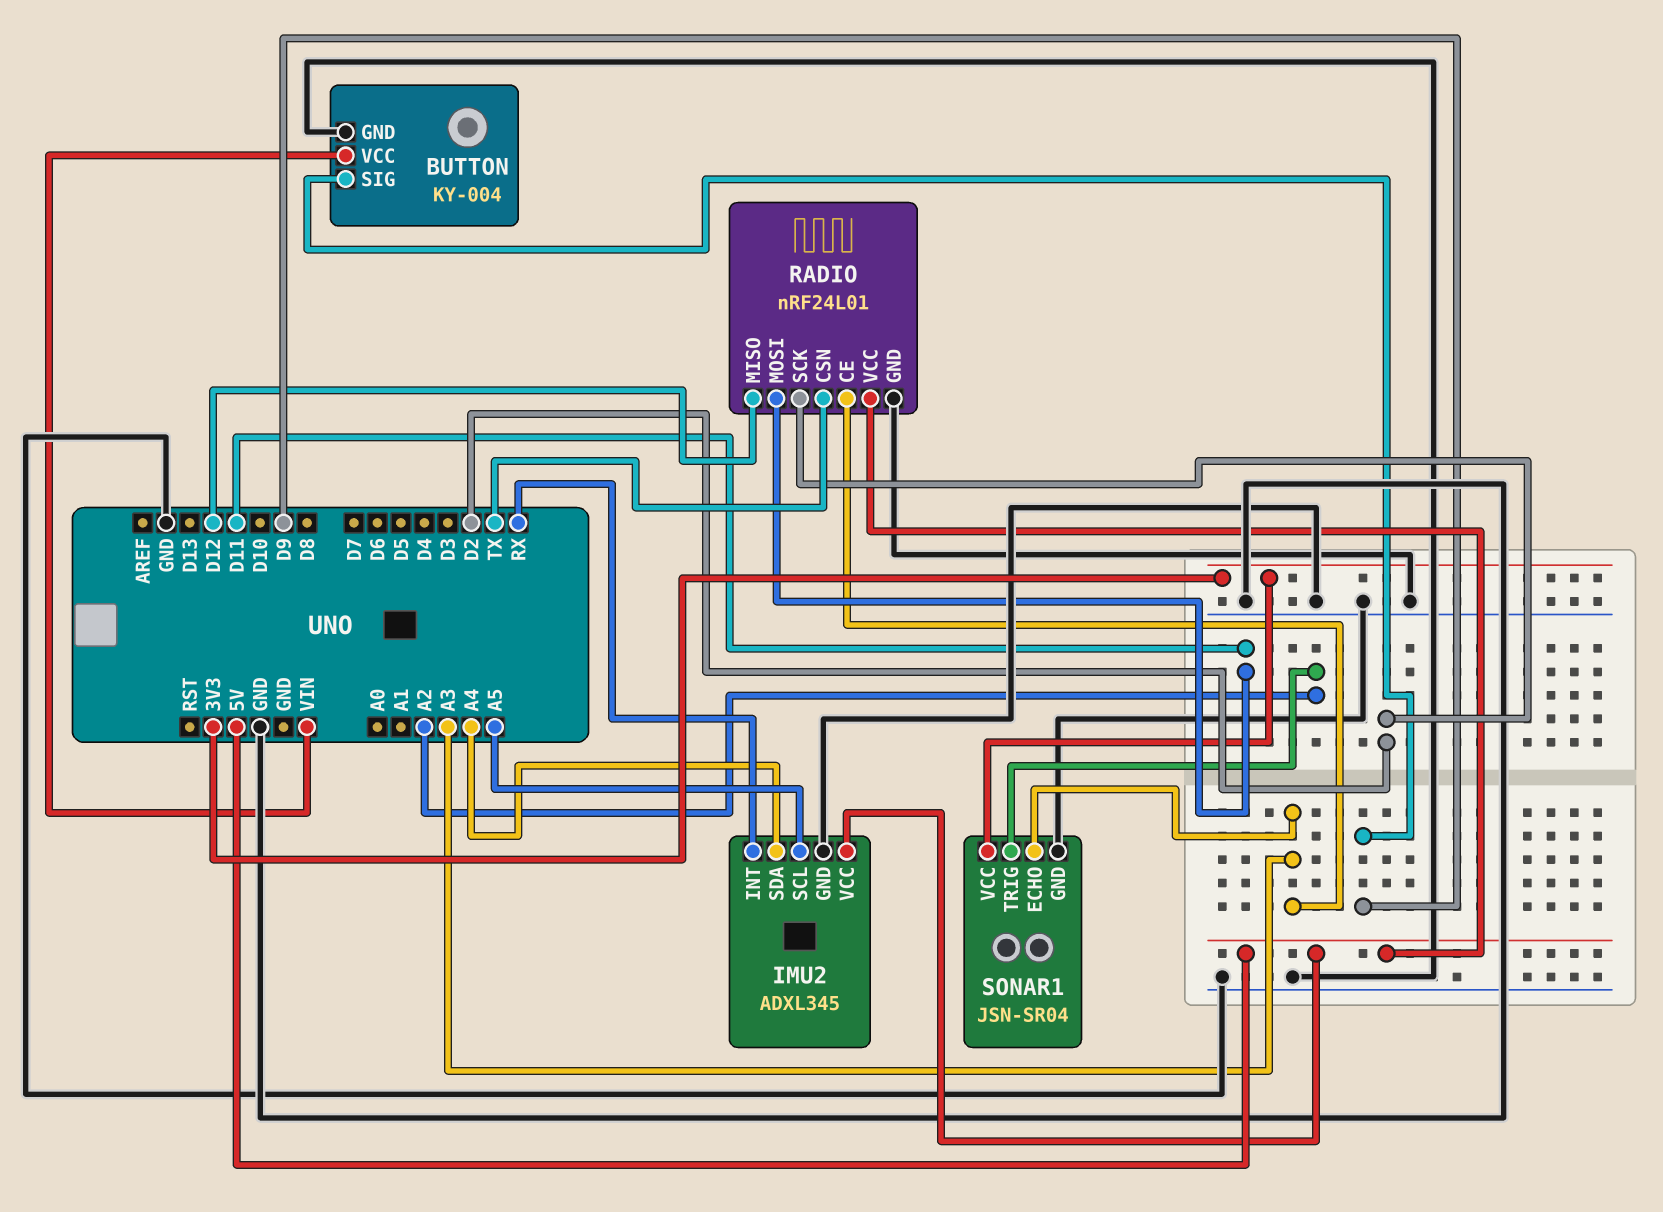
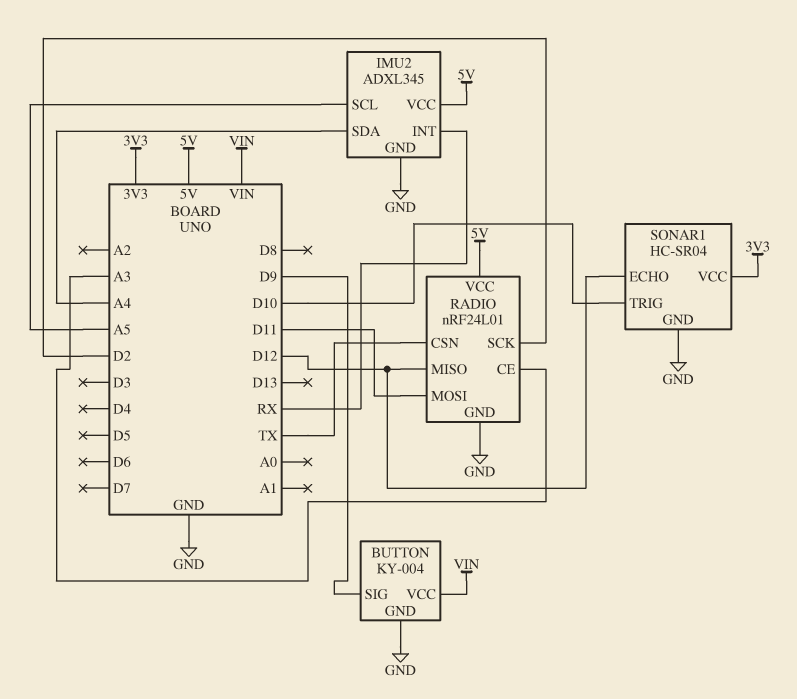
SONAR1: JSN-SR04 -> HC-SR04
SONAR1 pin ECHO: A3 -> D12
SONAR1 pin TRIG: A2 -> D10

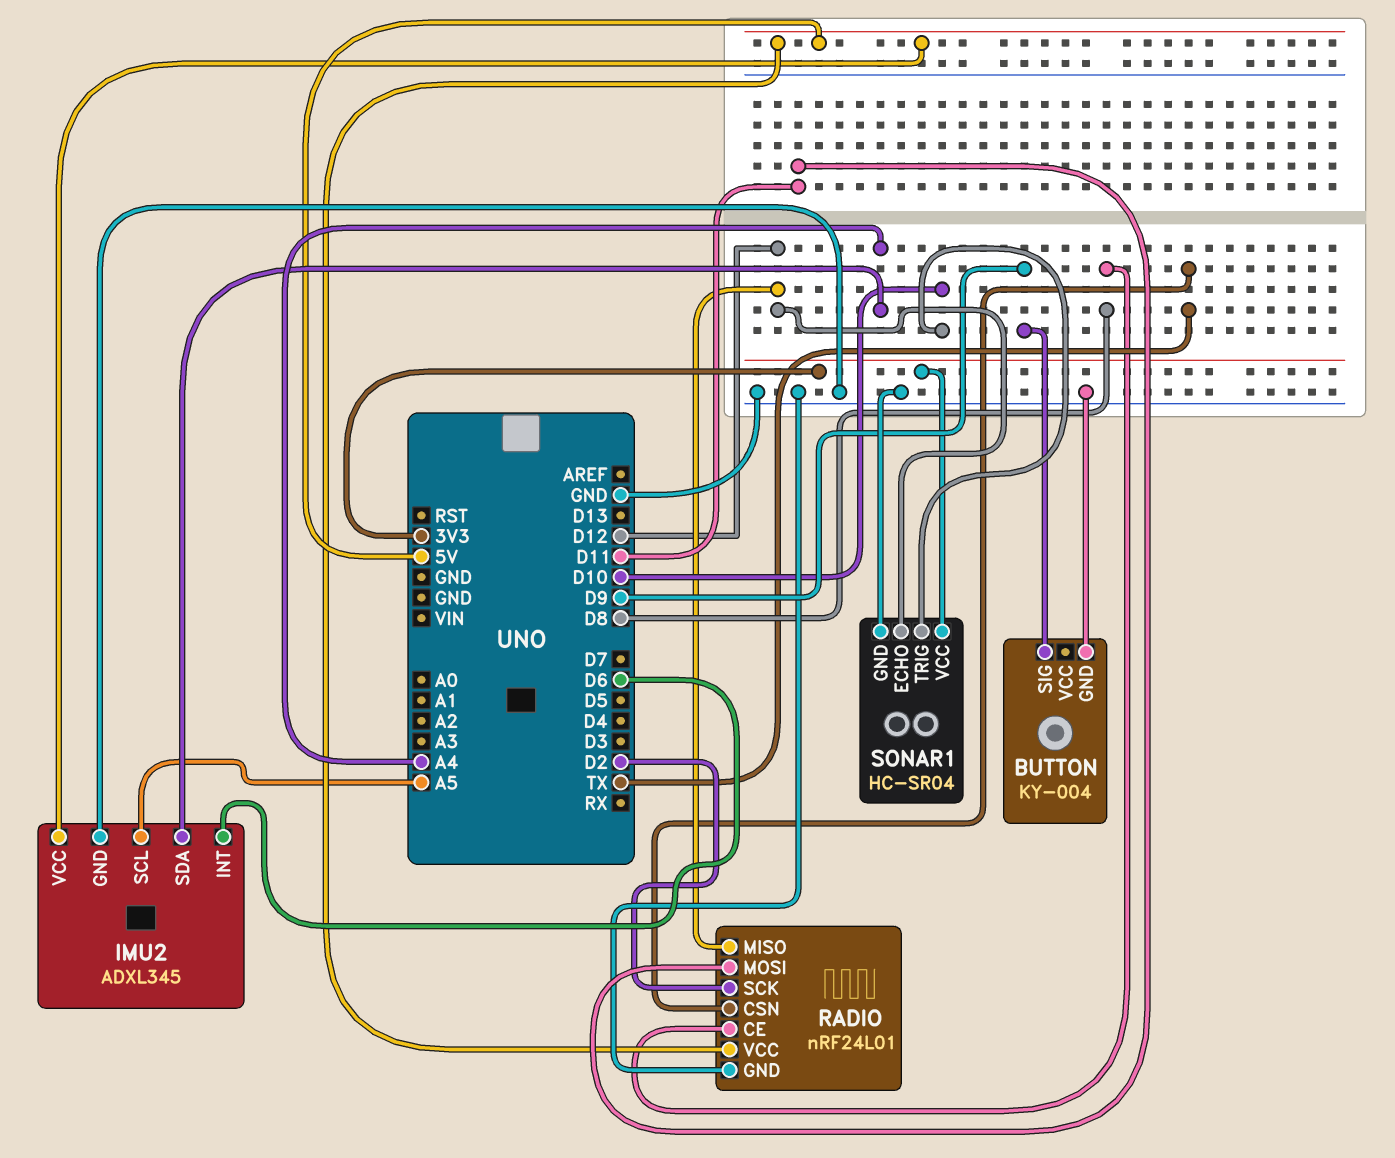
BUTTON pin VCC: VIN -> none
IMU2 pin INT: RX -> D6
RADIO pin CE: A3 -> D8

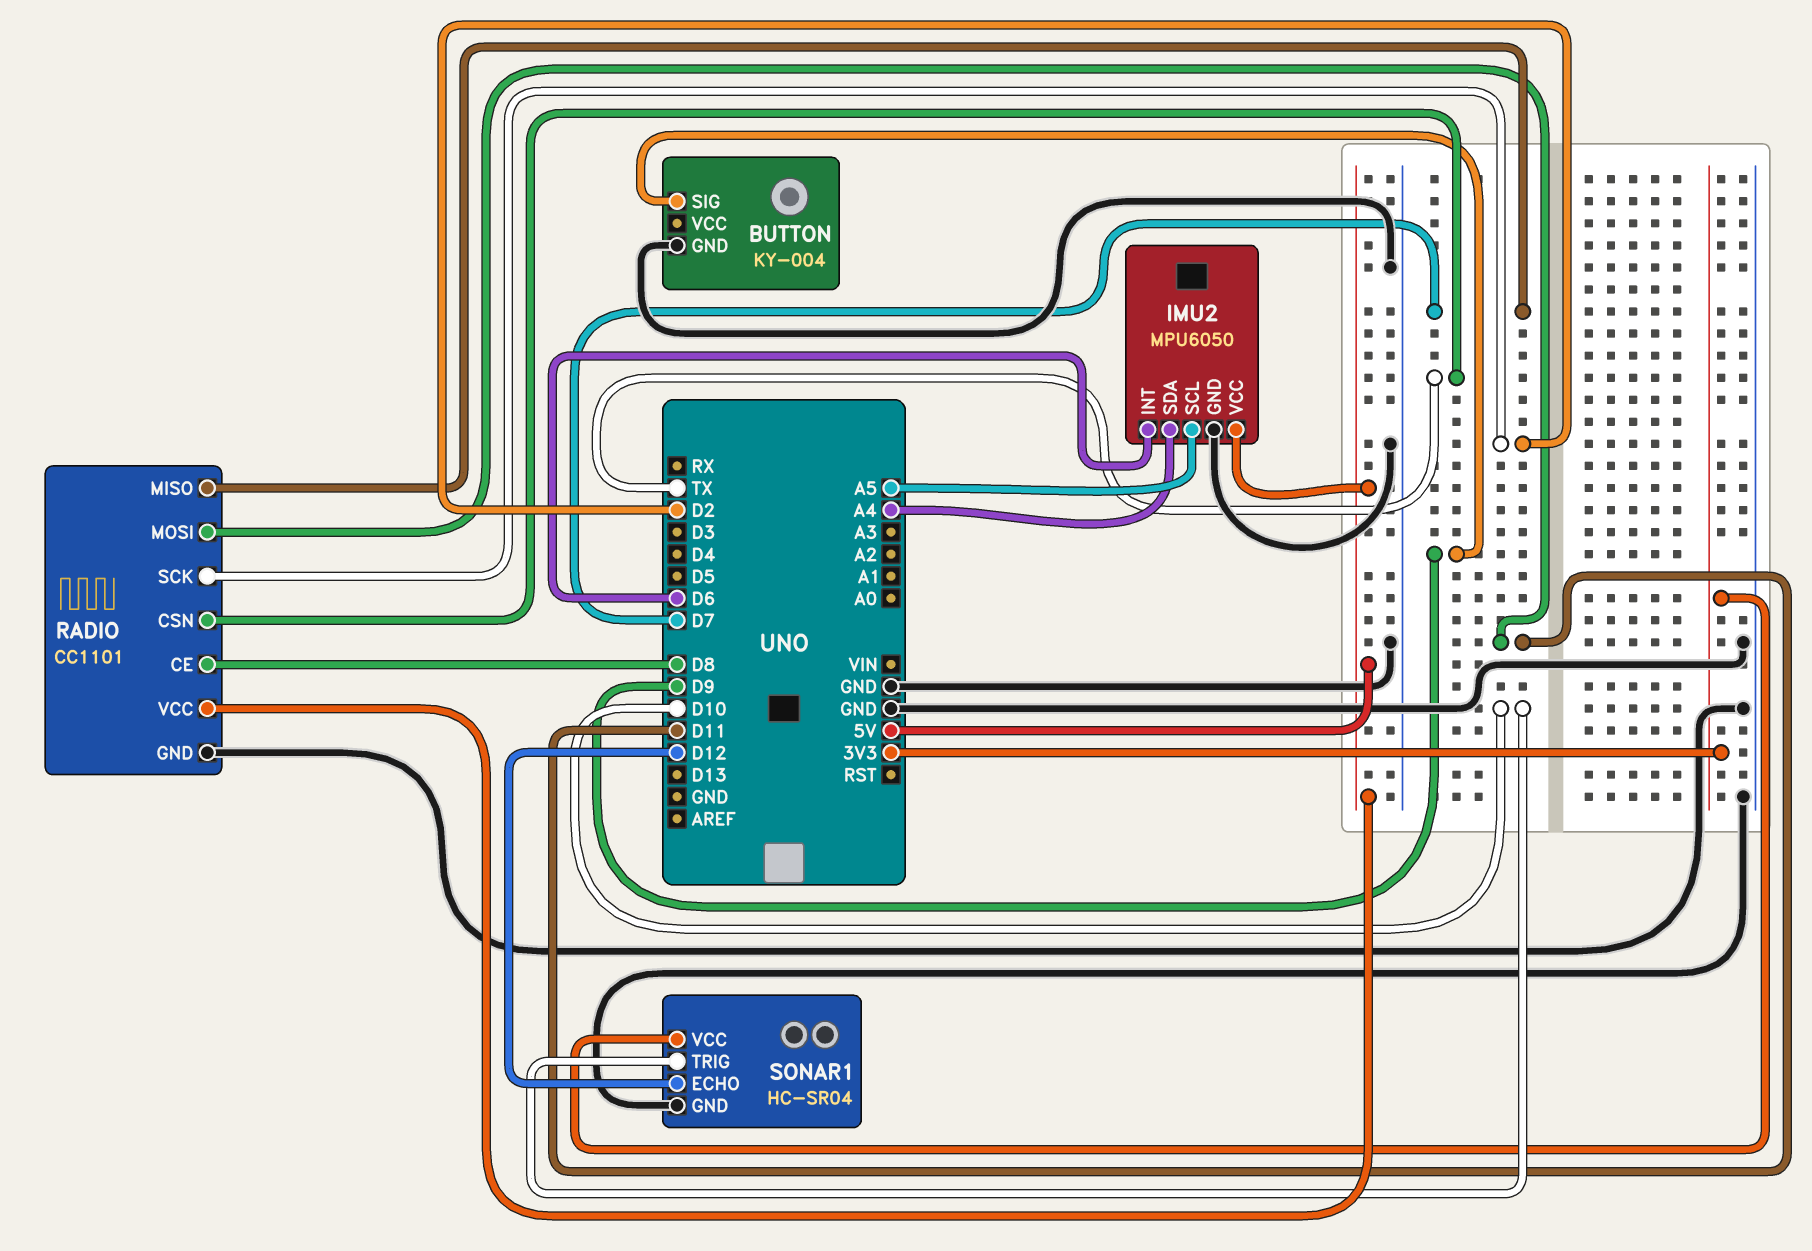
IMU2: ADXL345 -> MPU6050
RADIO: nRF24L01 -> CC1101
RADIO pin MISO: D12 -> D7

